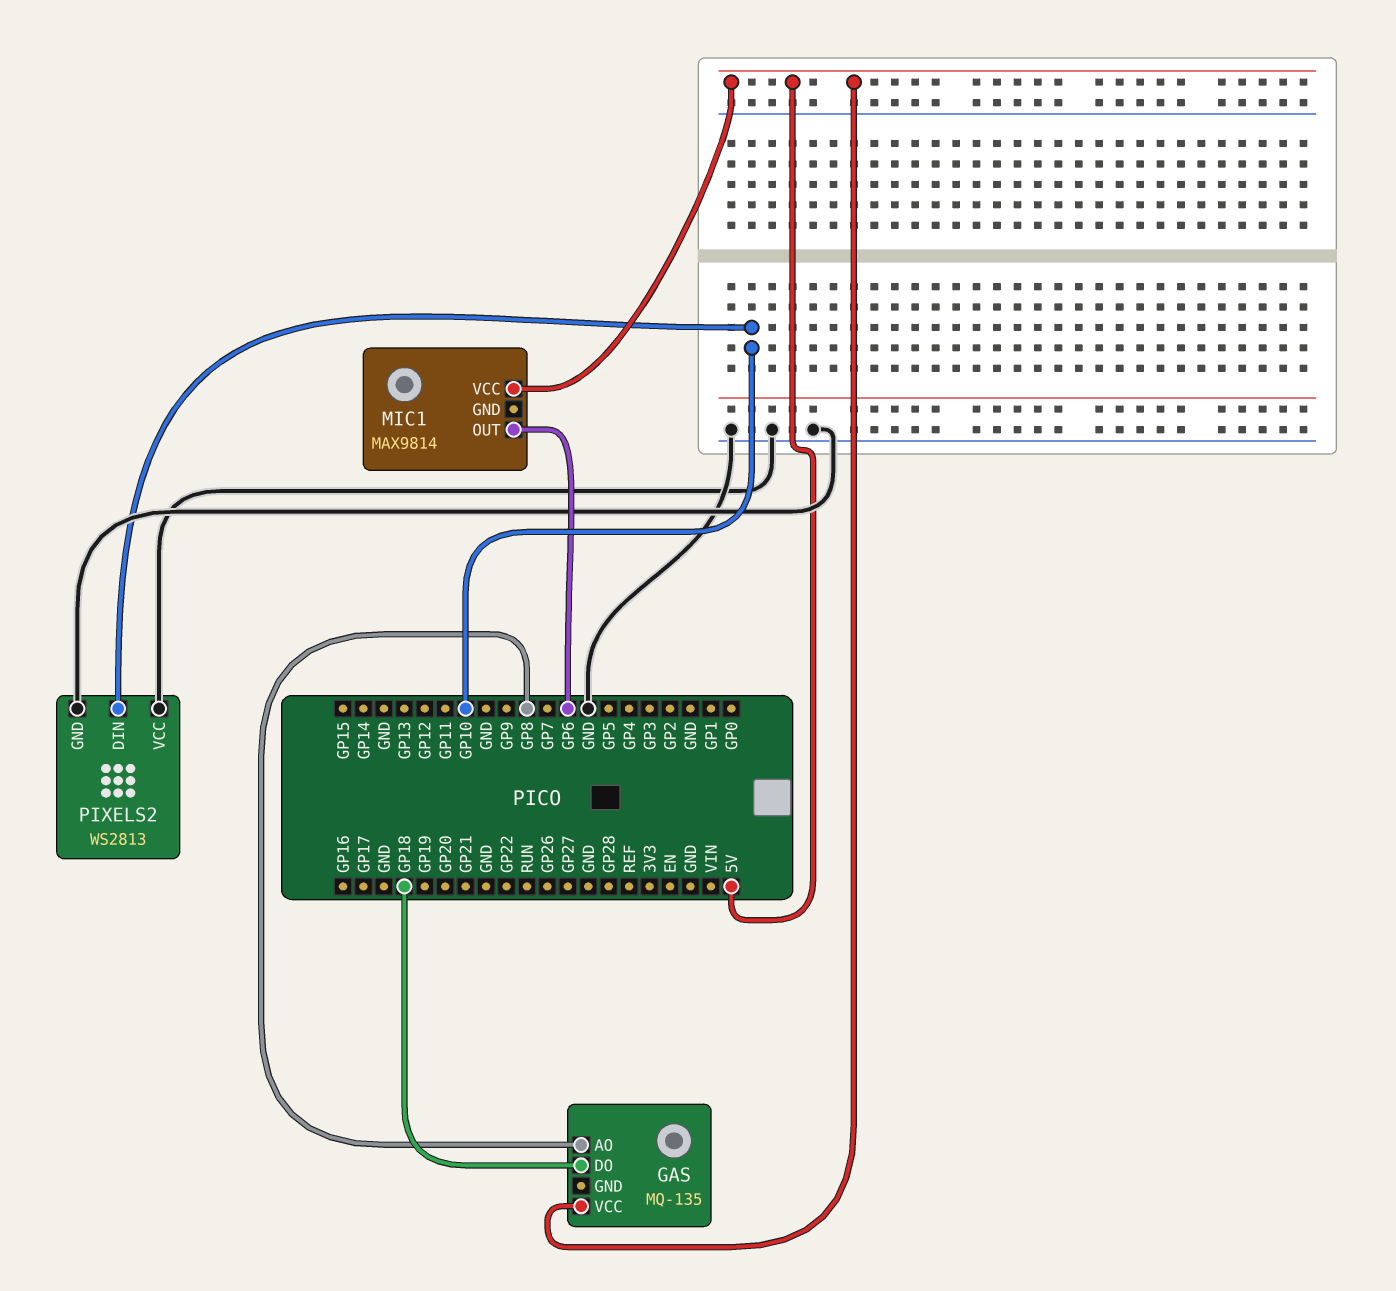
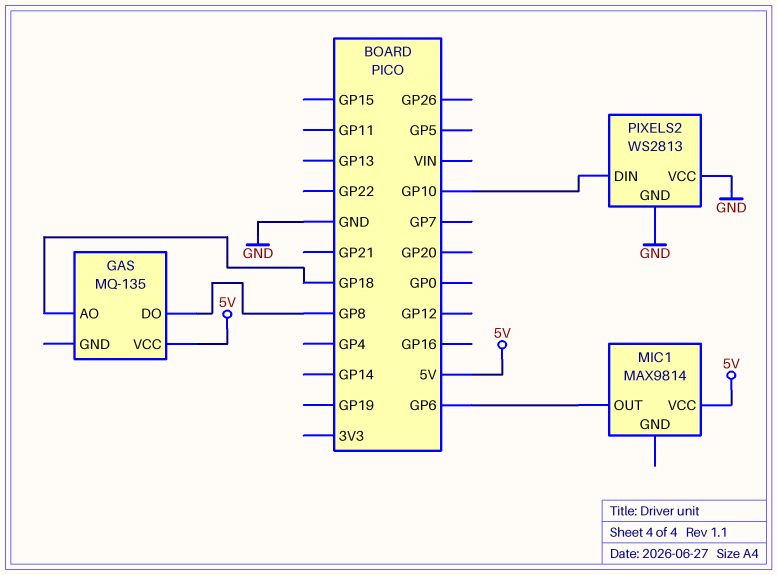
GAS pin AO: GP8 -> GP18
GAS pin DO: GP18 -> GP8

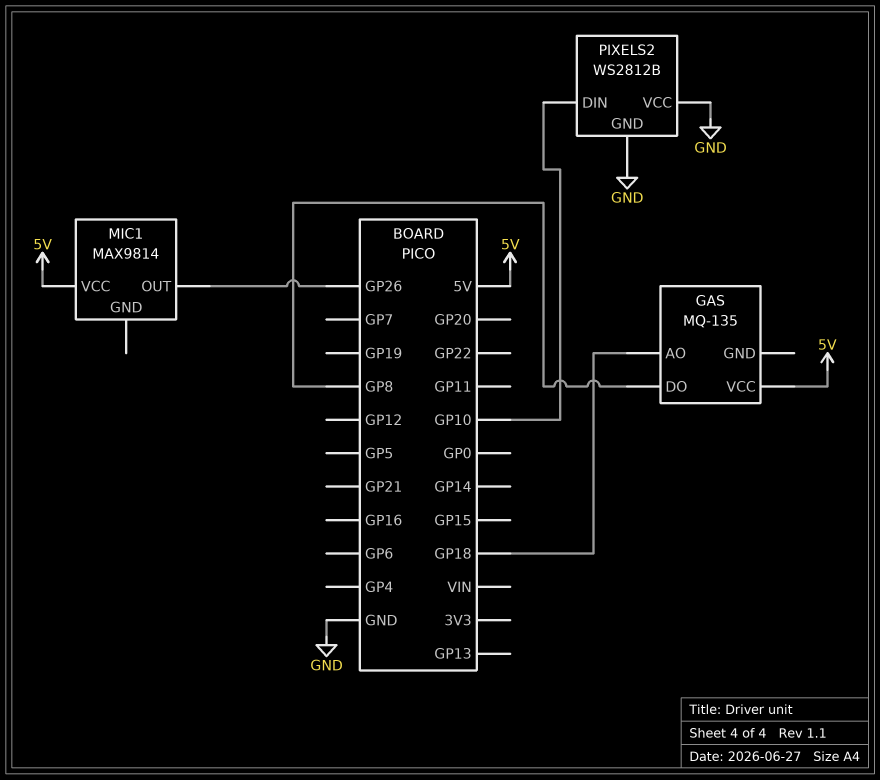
MIC1 pin OUT: GP6 -> GP26
PIXELS2: WS2813 -> WS2812B

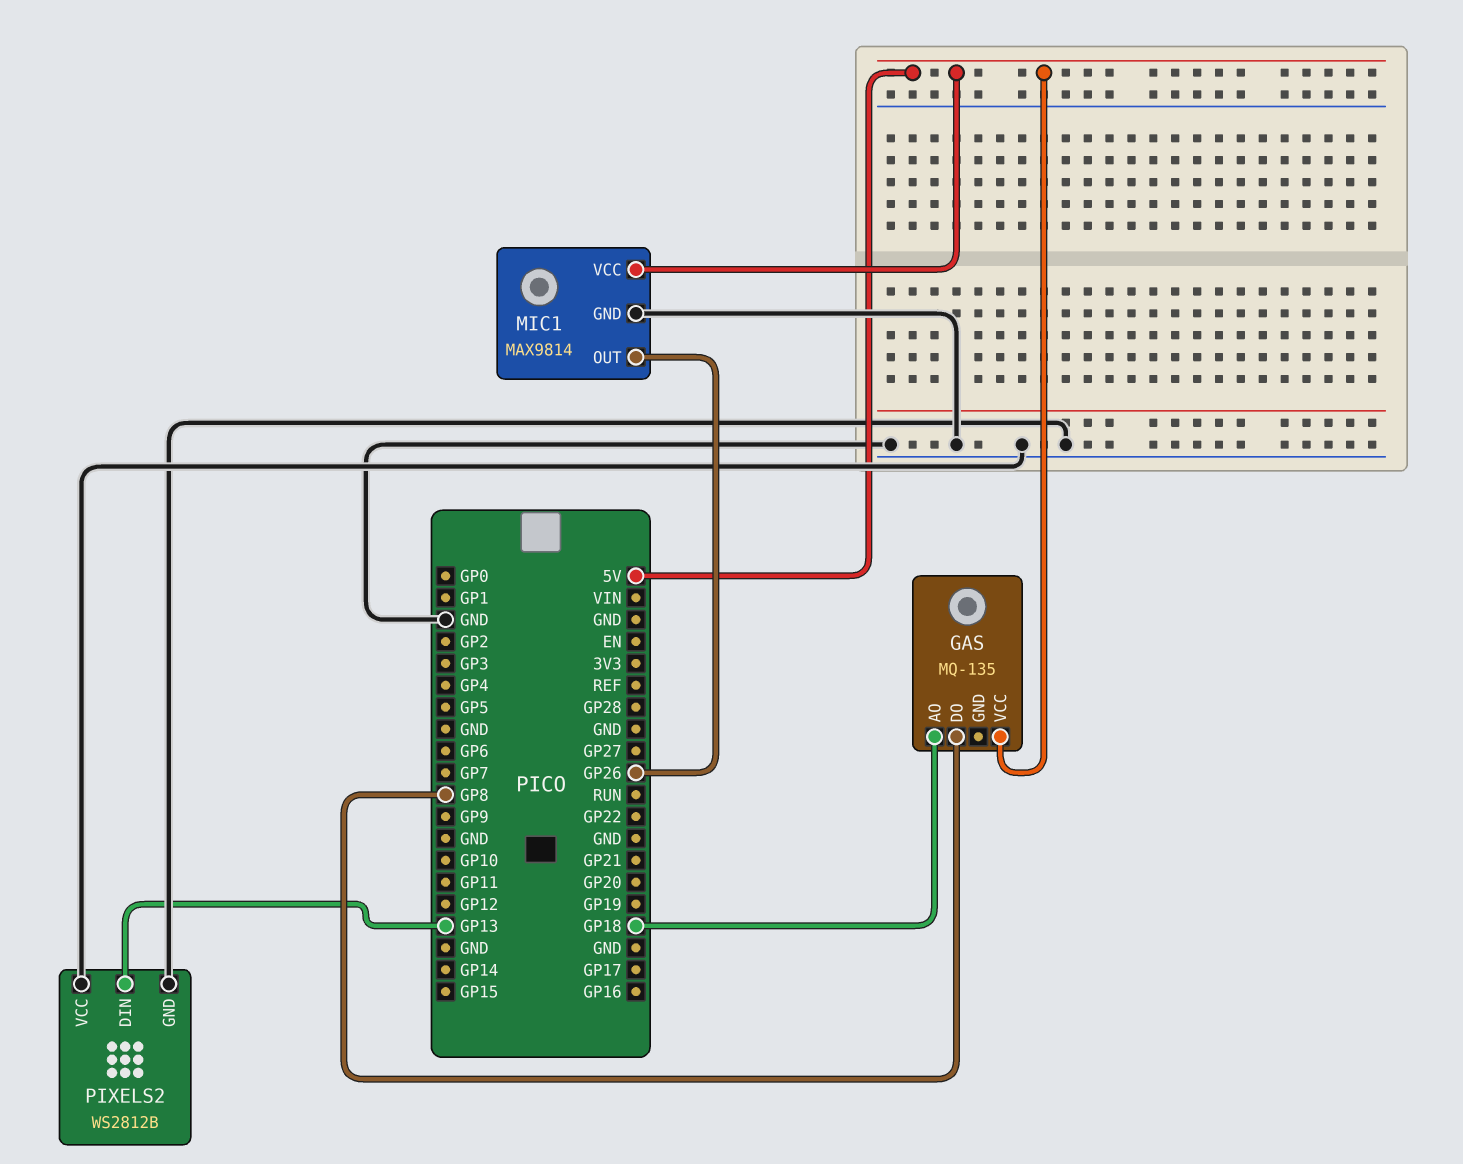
MIC1 pin GND: none -> GND
PIXELS2 pin DIN: GP10 -> GP13

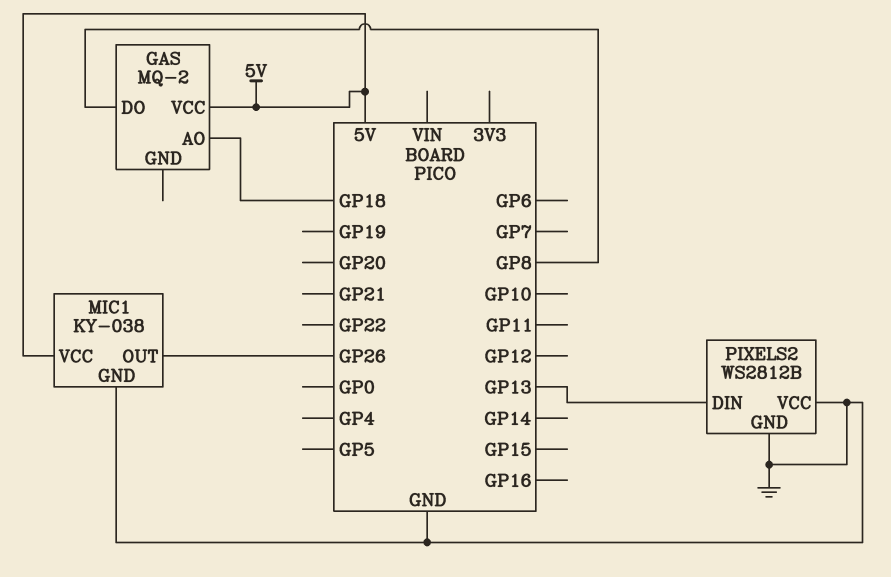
GAS: MQ-135 -> MQ-2
MIC1: MAX9814 -> KY-038

